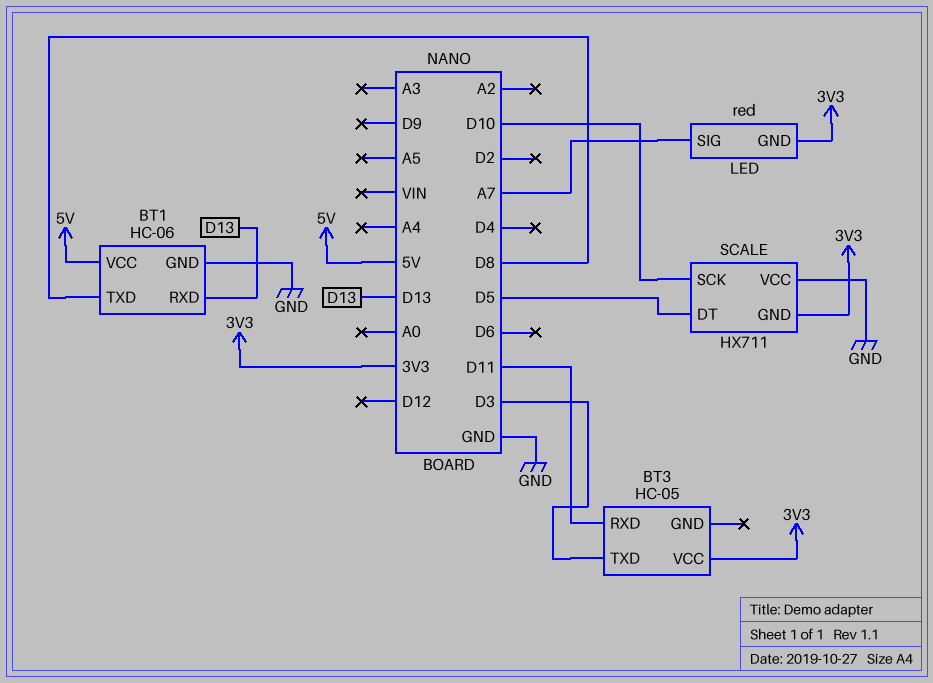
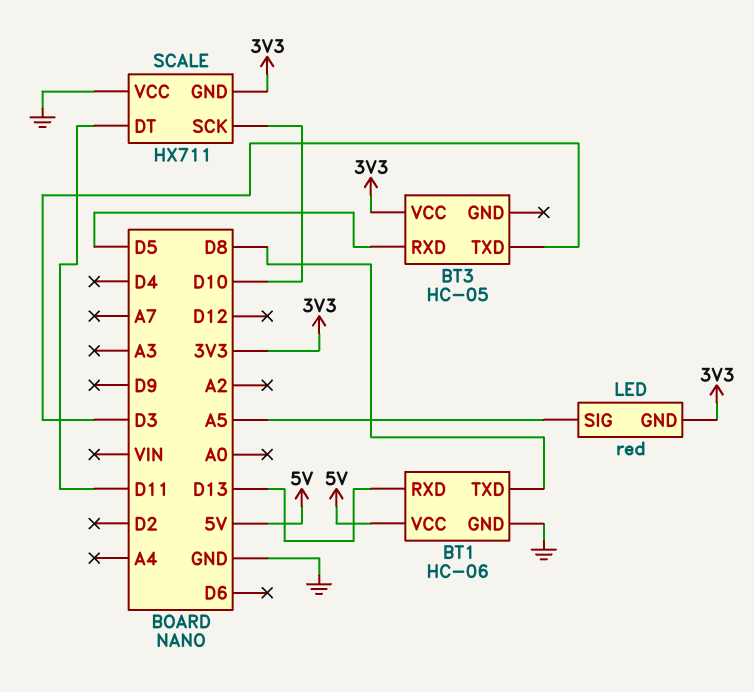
BT3 pin RXD: D11 -> D5
LED pin SIG: A7 -> A5
SCALE pin DT: D5 -> D11

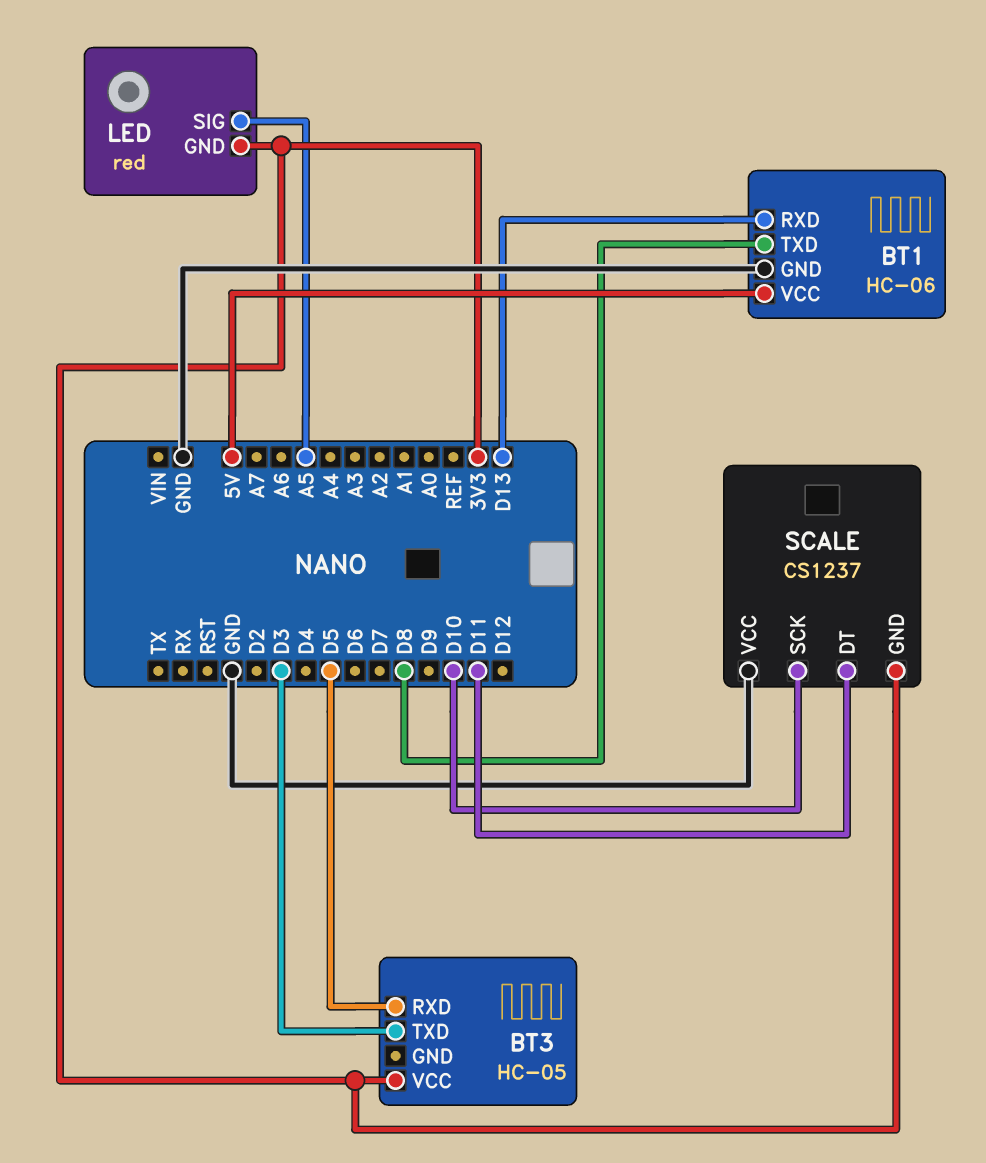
SCALE: HX711 -> CS1237

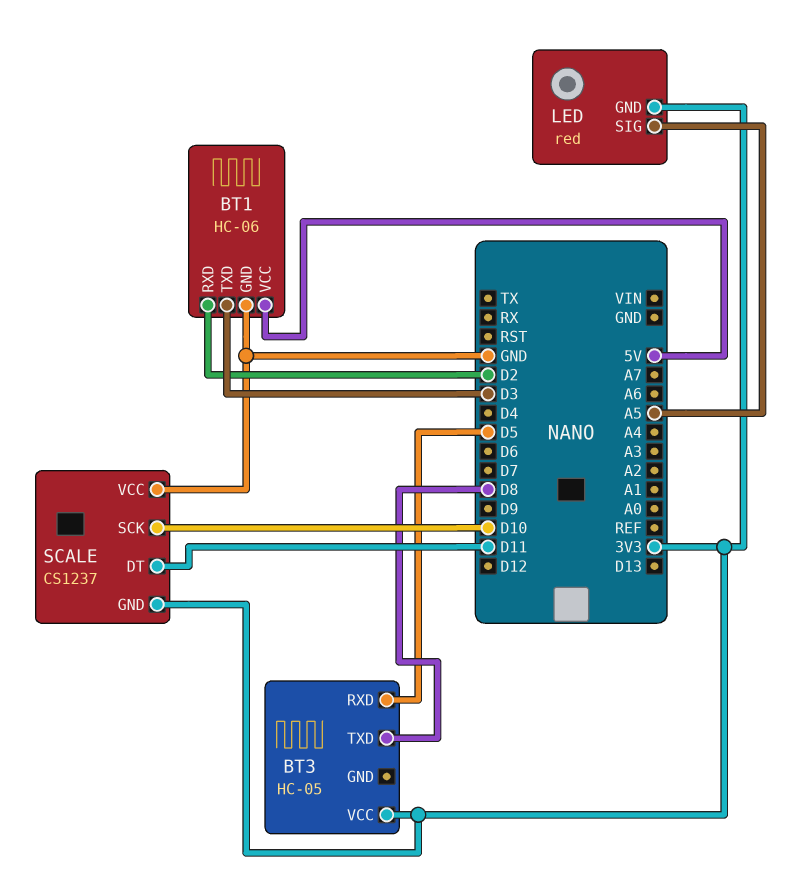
BT1 pin RXD: D13 -> D2
BT1 pin TXD: D8 -> D3
BT3 pin TXD: D3 -> D8

